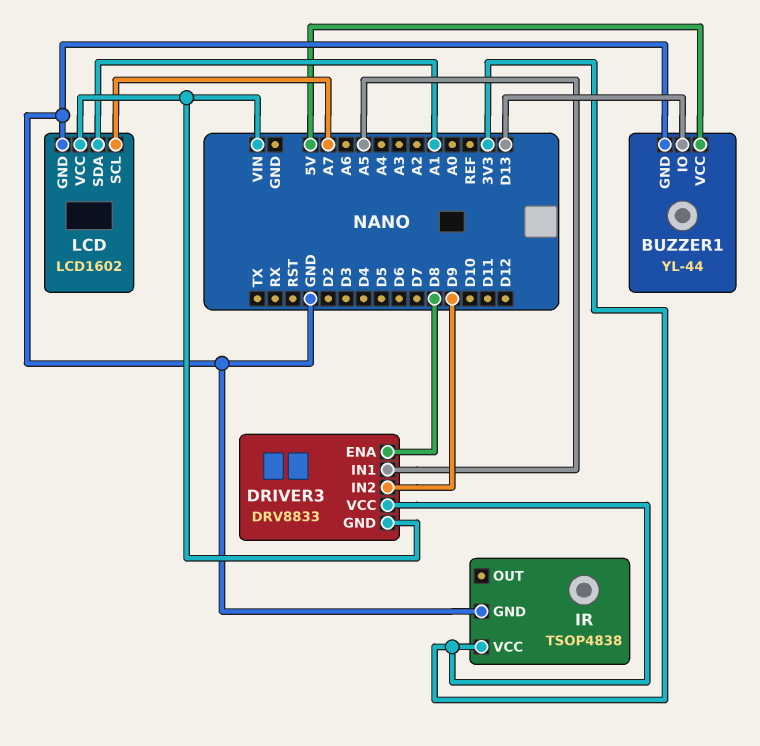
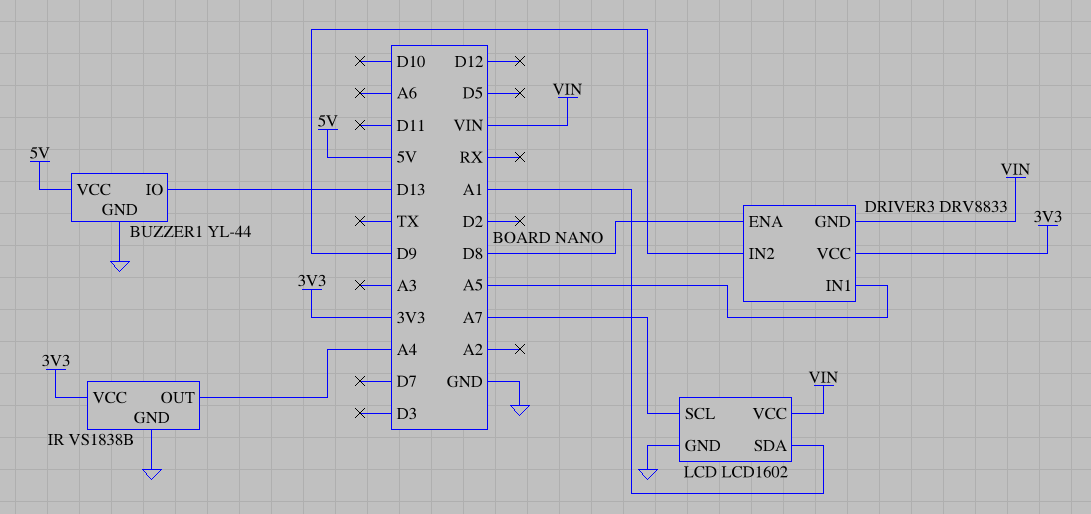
IR: TSOP4838 -> VS1838B
IR pin OUT: none -> A4

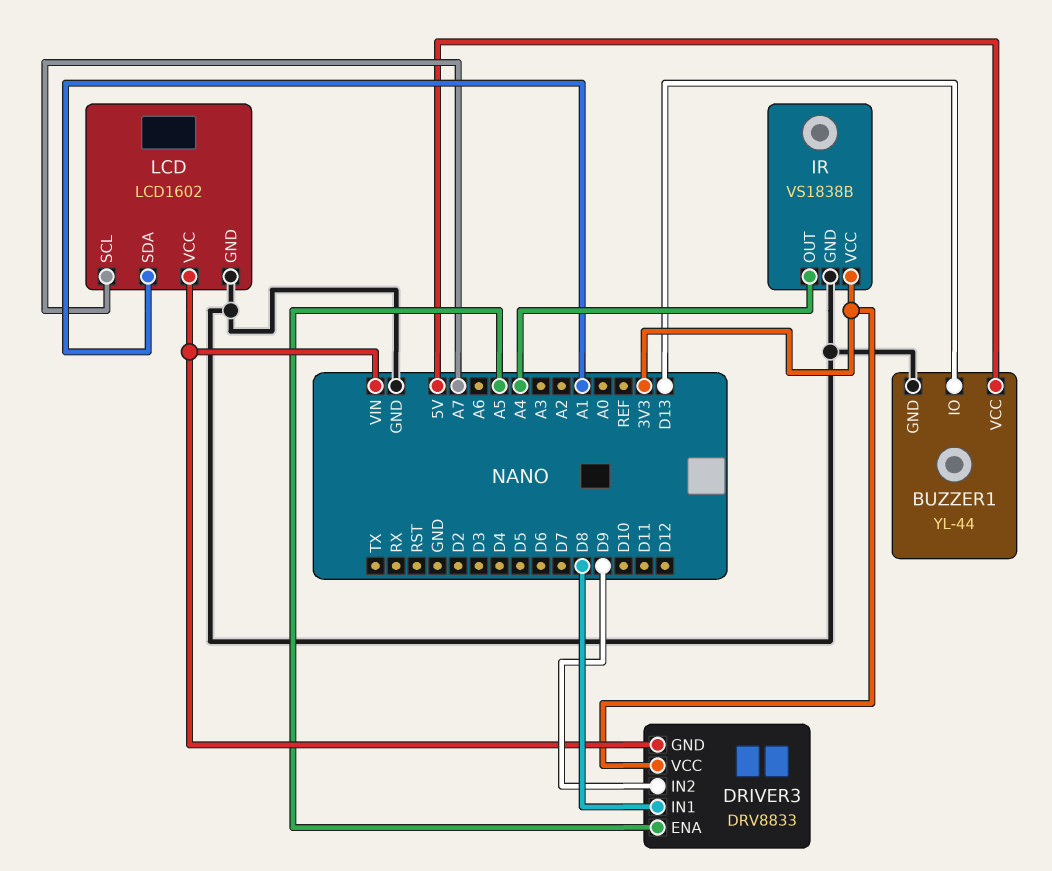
DRIVER3 pin ENA: D8 -> A5
DRIVER3 pin IN1: A5 -> D8

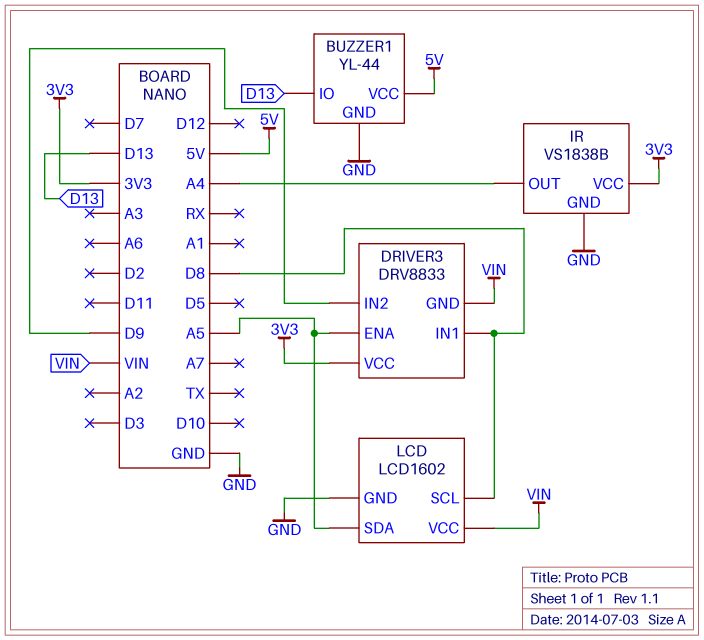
LCD pin SCL: A7 -> D8
LCD pin SDA: A1 -> A5

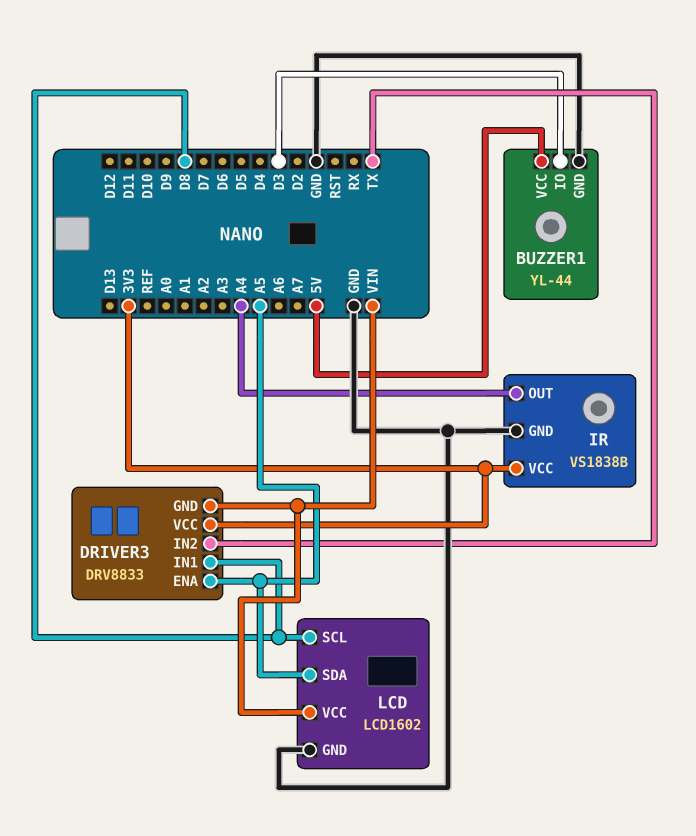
BUZZER1 pin IO: D13 -> D3
DRIVER3 pin IN2: D9 -> TX

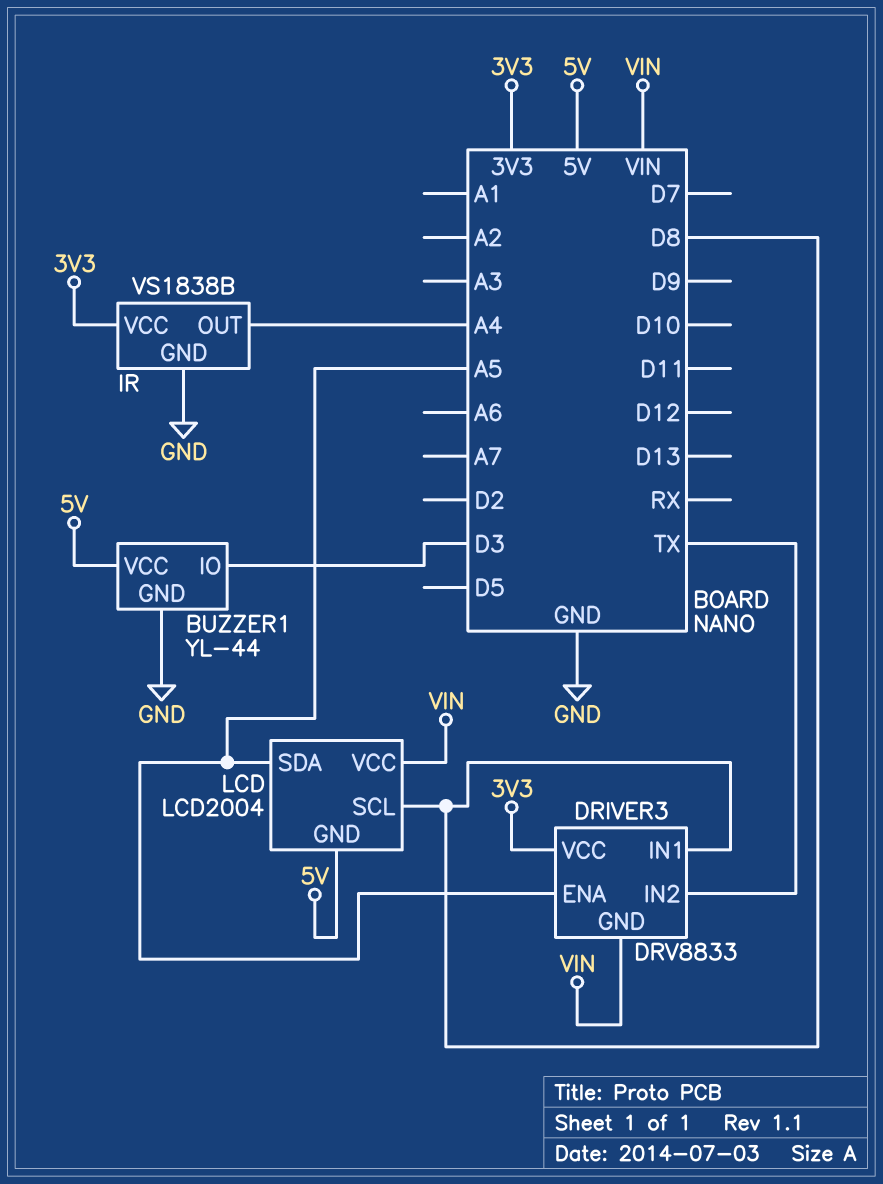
LCD: LCD1602 -> LCD2004
LCD pin GND: GND -> 5V

